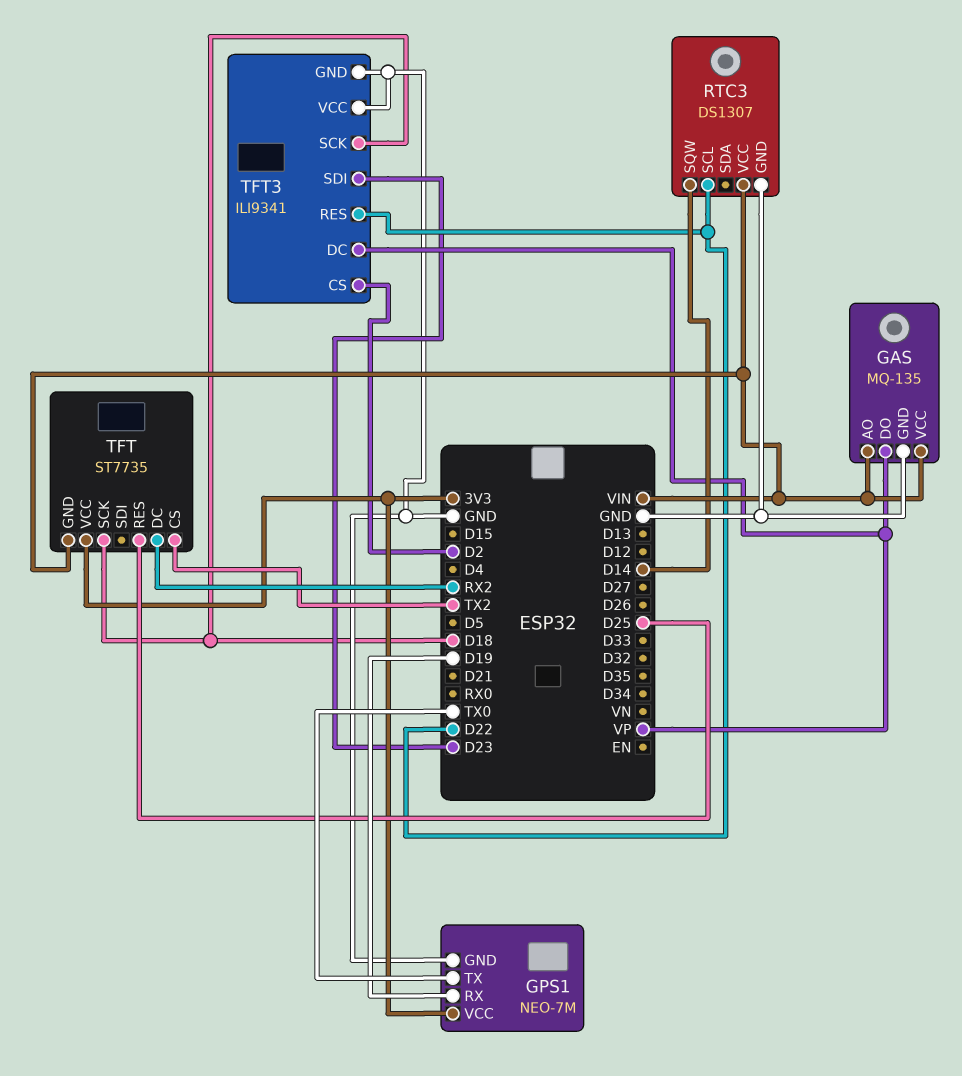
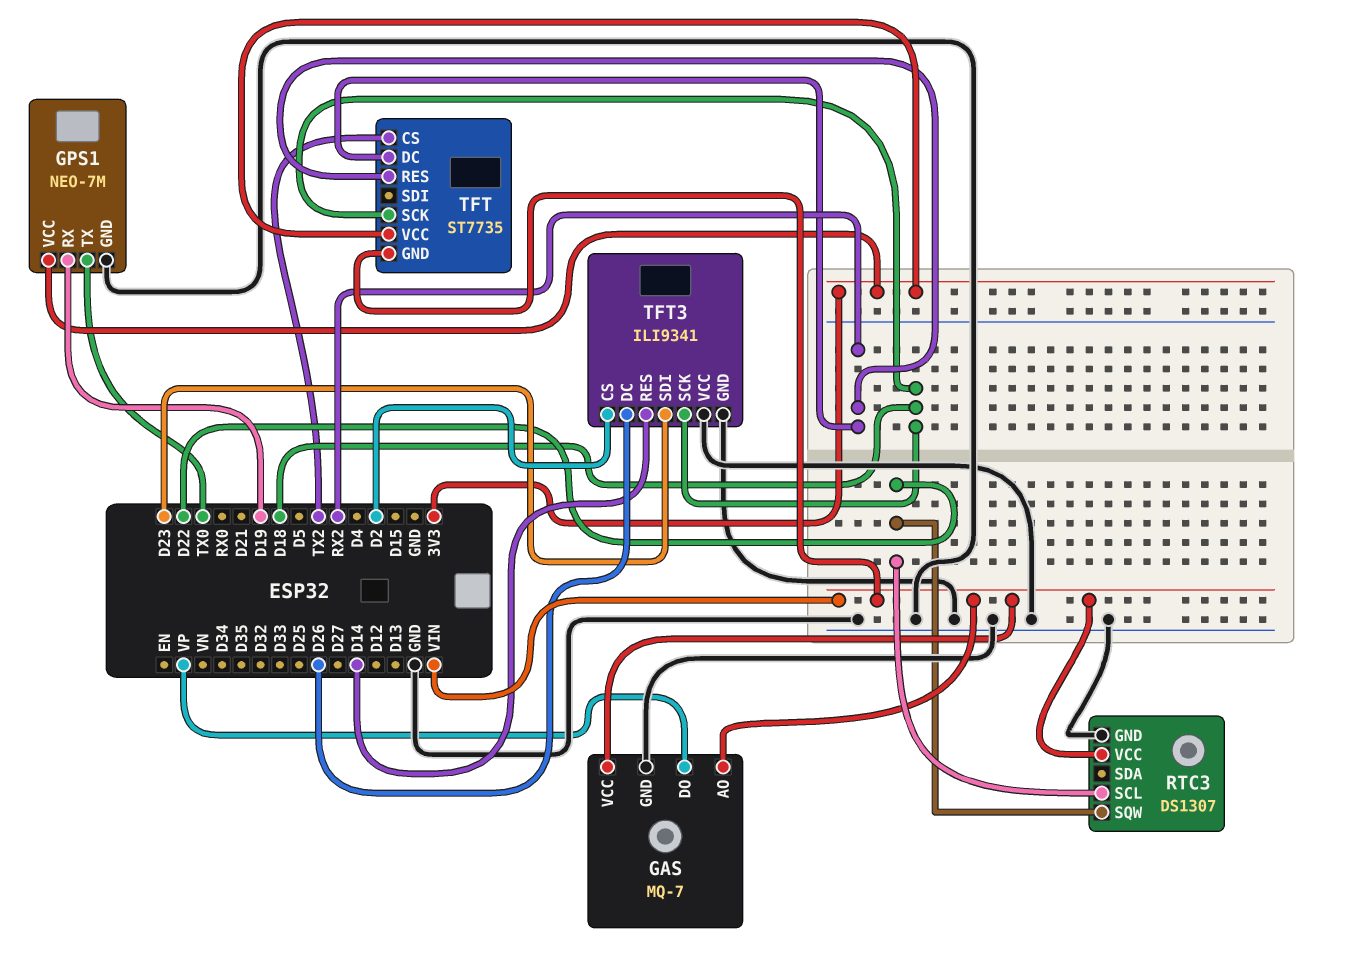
GAS: MQ-135 -> MQ-7
RTC3 pin SQW: D14 -> D22
TFT pin RES: D25 -> RX2
TFT3 pin DC: VP -> D26
TFT3 pin RES: D22 -> D14

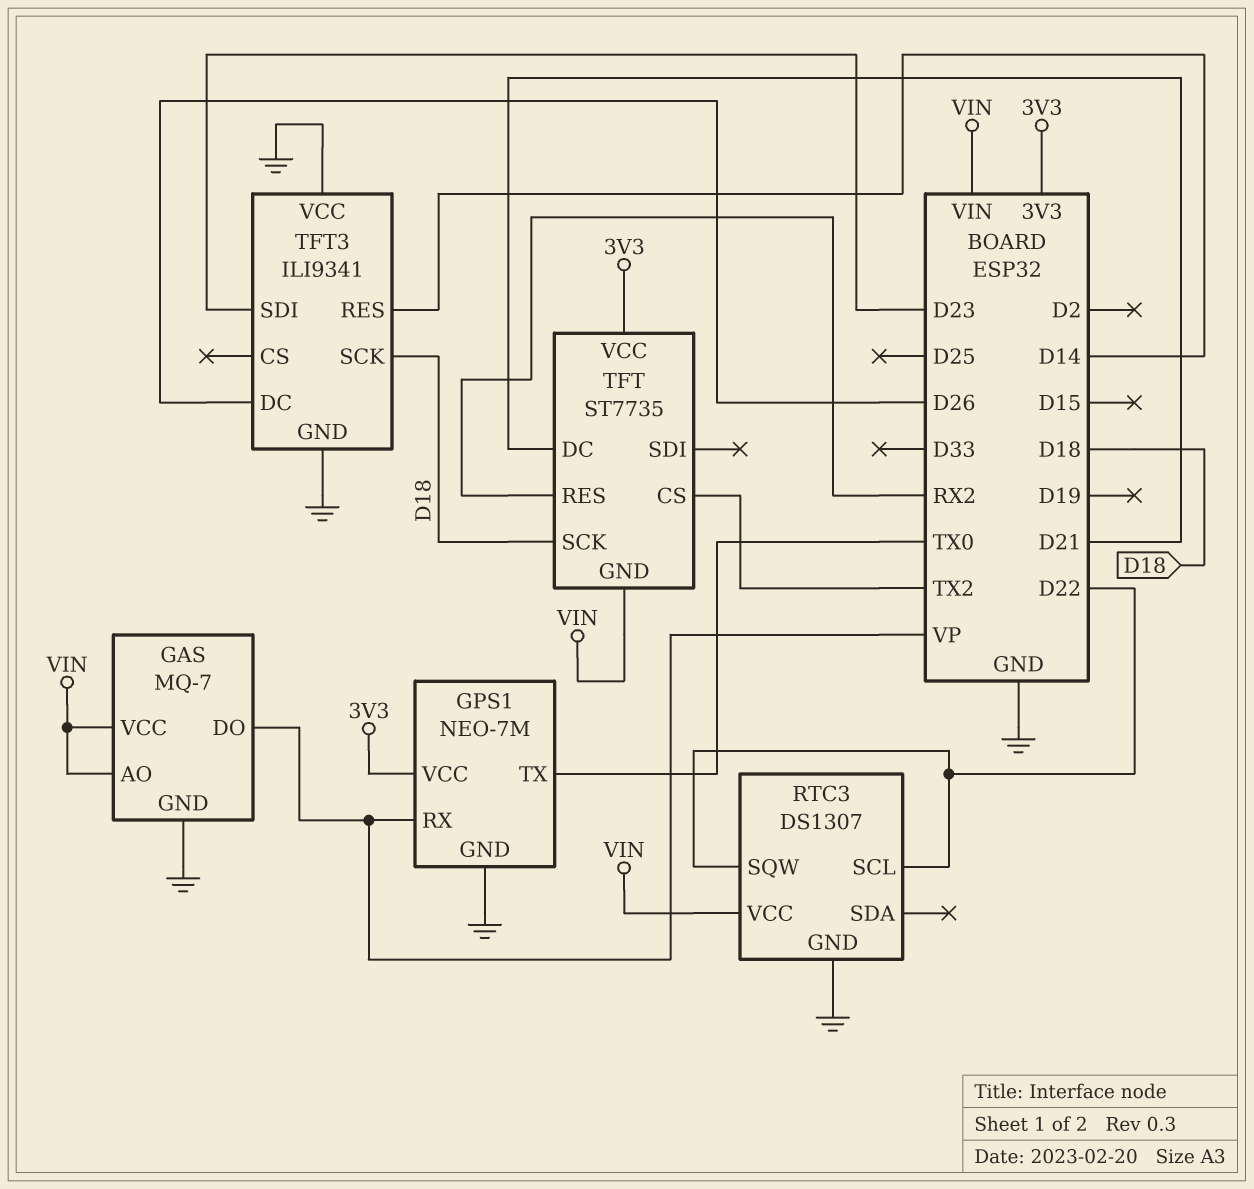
GPS1 pin RX: D19 -> VP
TFT pin DC: RX2 -> D21
TFT3 pin CS: D2 -> none

